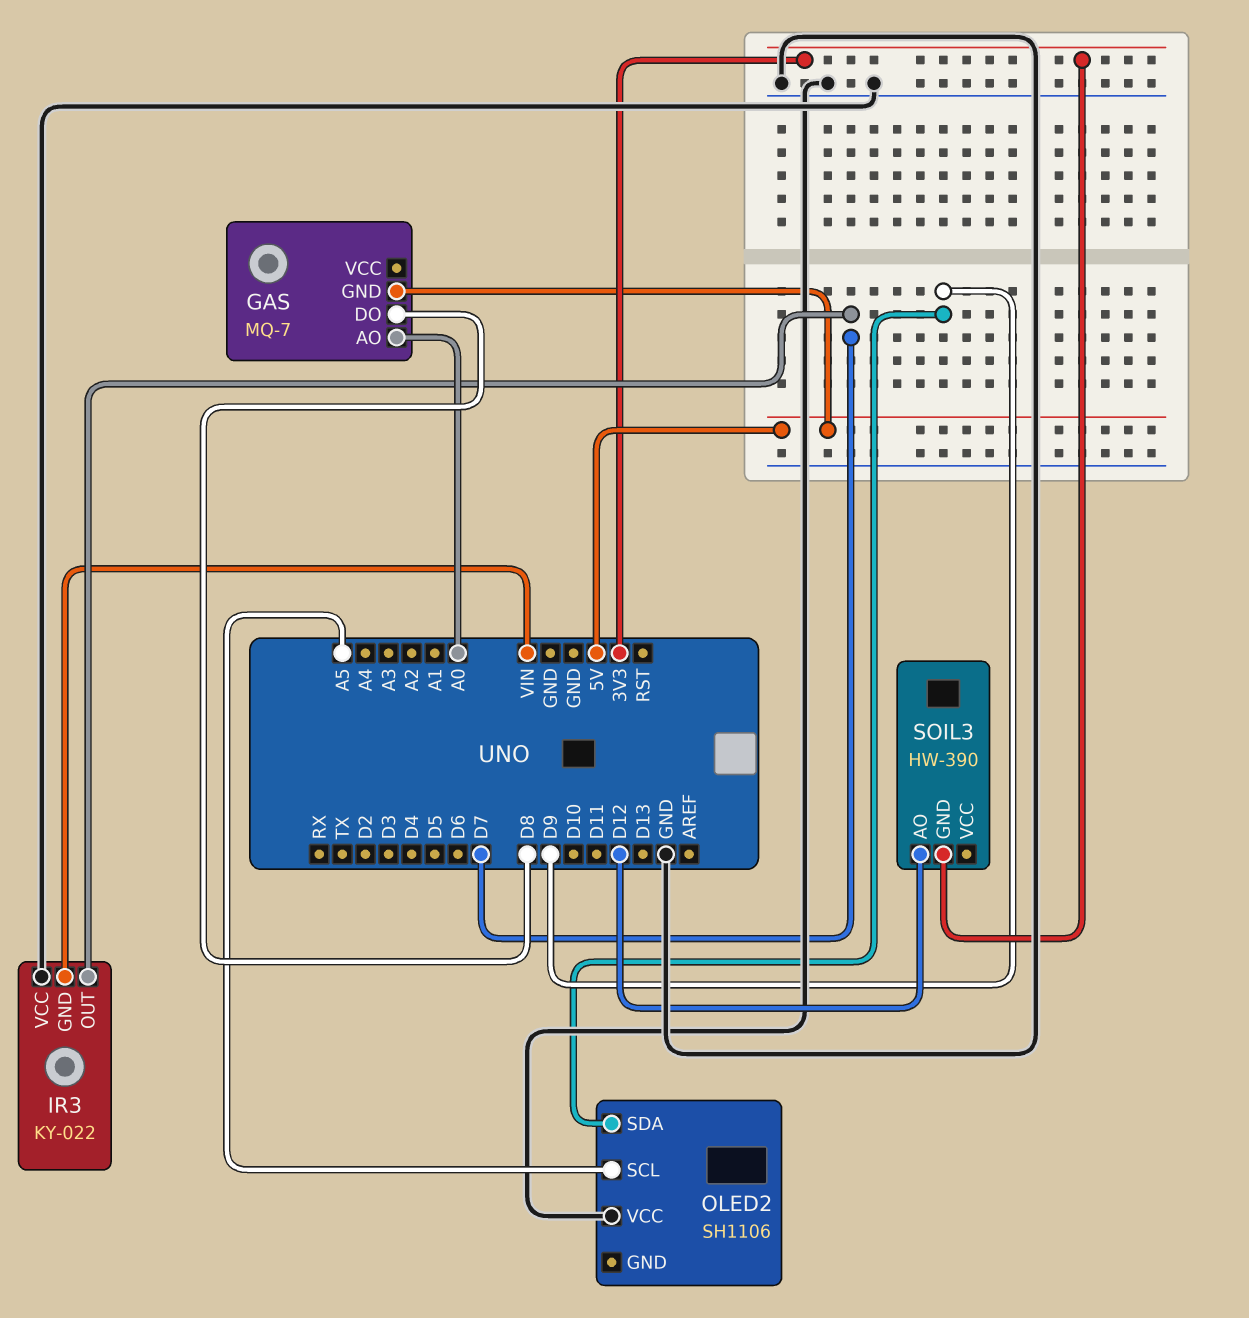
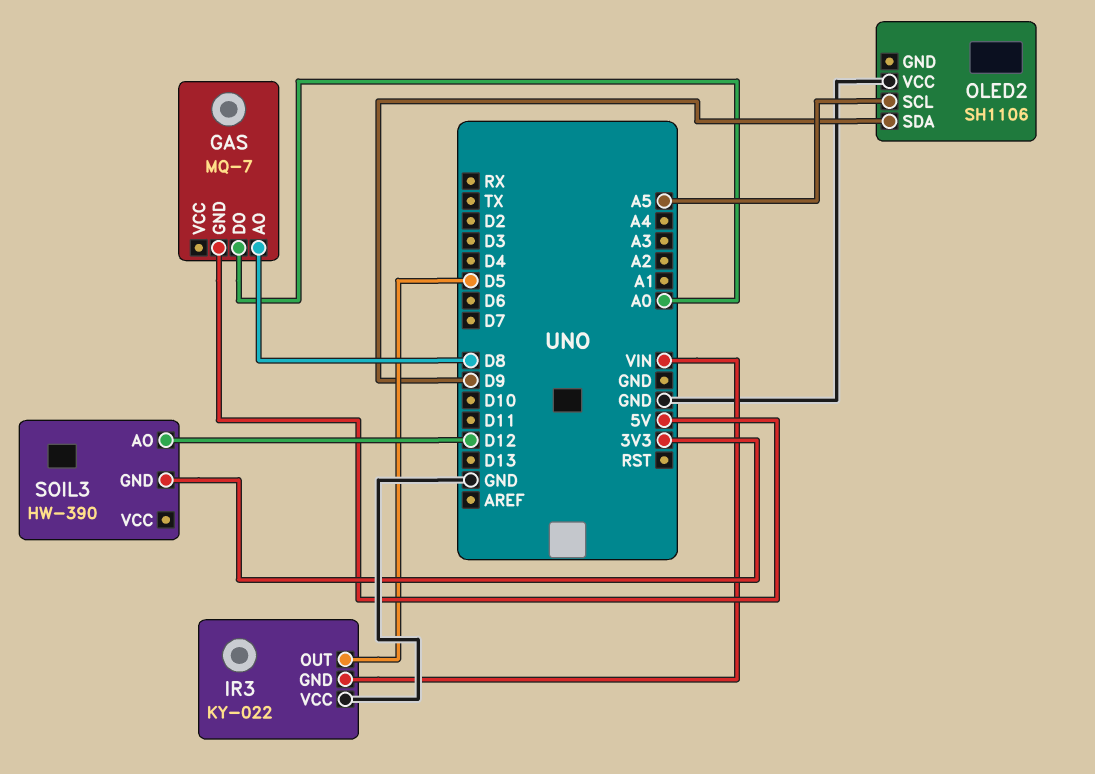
GAS pin AO: A0 -> D8
GAS pin DO: D8 -> A0
IR3 pin OUT: D7 -> D5

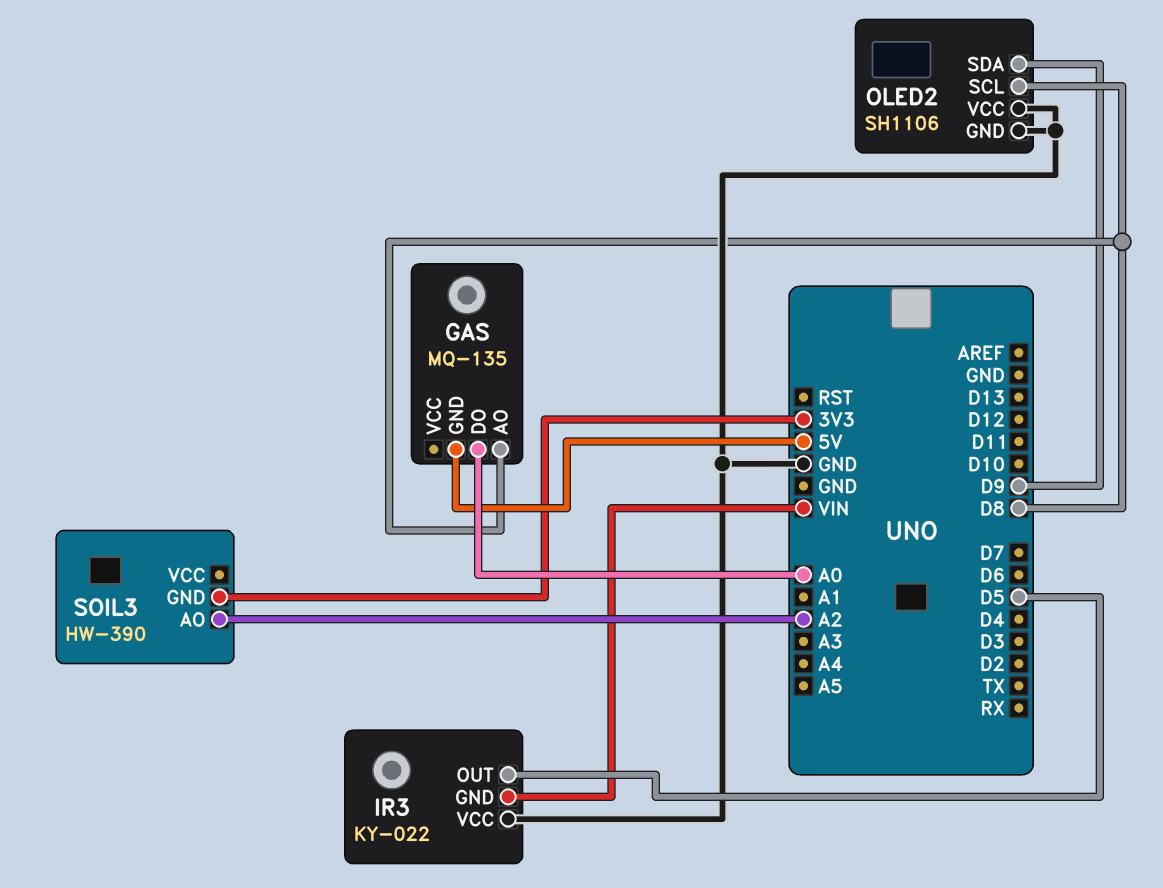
GAS: MQ-7 -> MQ-135
OLED2 pin GND: none -> GND
OLED2 pin SCL: A5 -> D8
SOIL3 pin AO: D12 -> A2

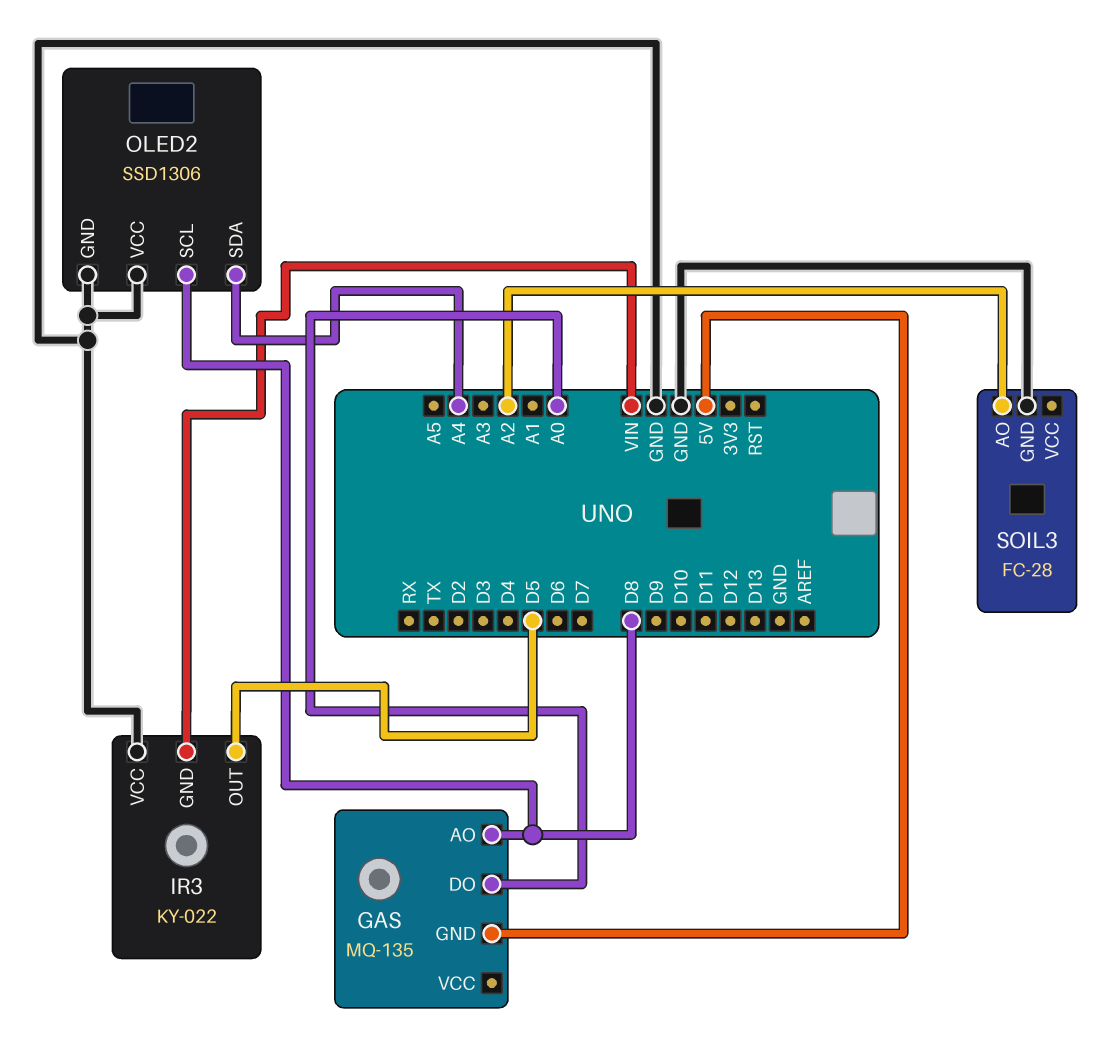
OLED2: SH1106 -> SSD1306
OLED2 pin SDA: D9 -> A4
SOIL3: HW-390 -> FC-28
SOIL3 pin GND: 3V3 -> GND

